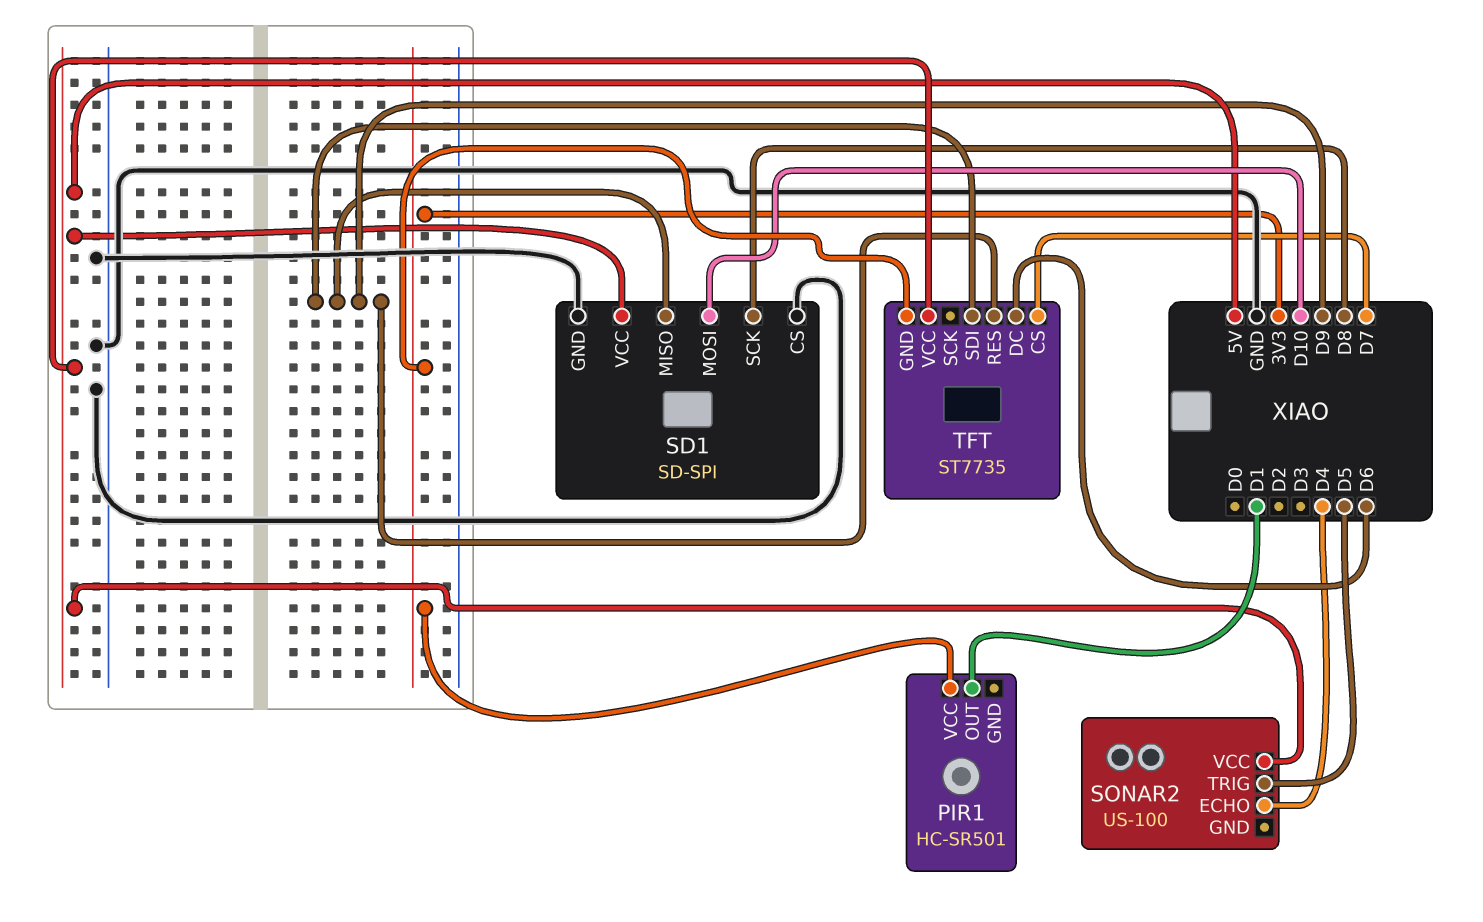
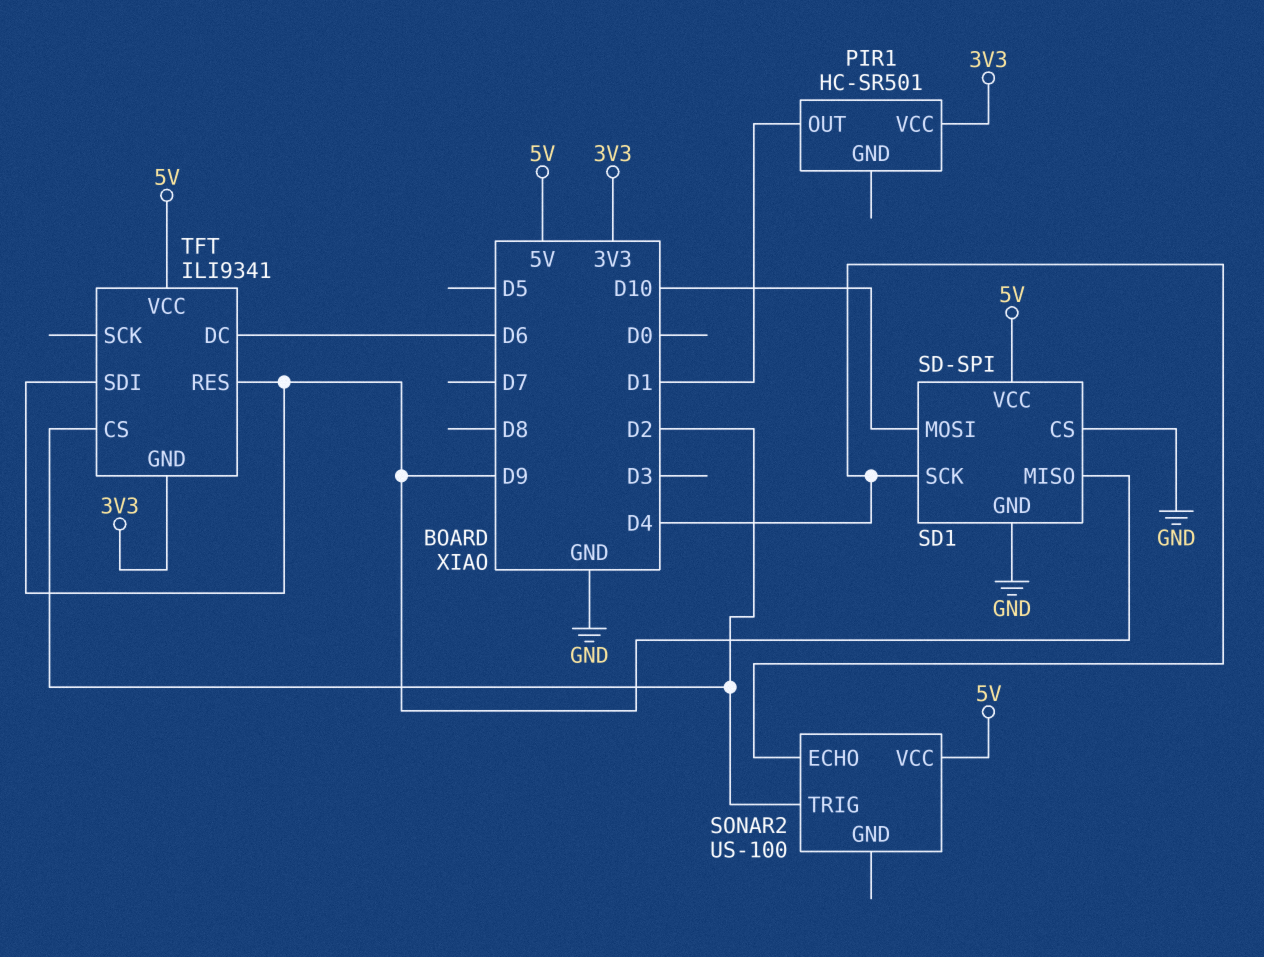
SD1 pin SCK: D8 -> D4
SONAR2 pin TRIG: D5 -> D2
TFT: ST7735 -> ILI9341
TFT pin CS: D7 -> D2

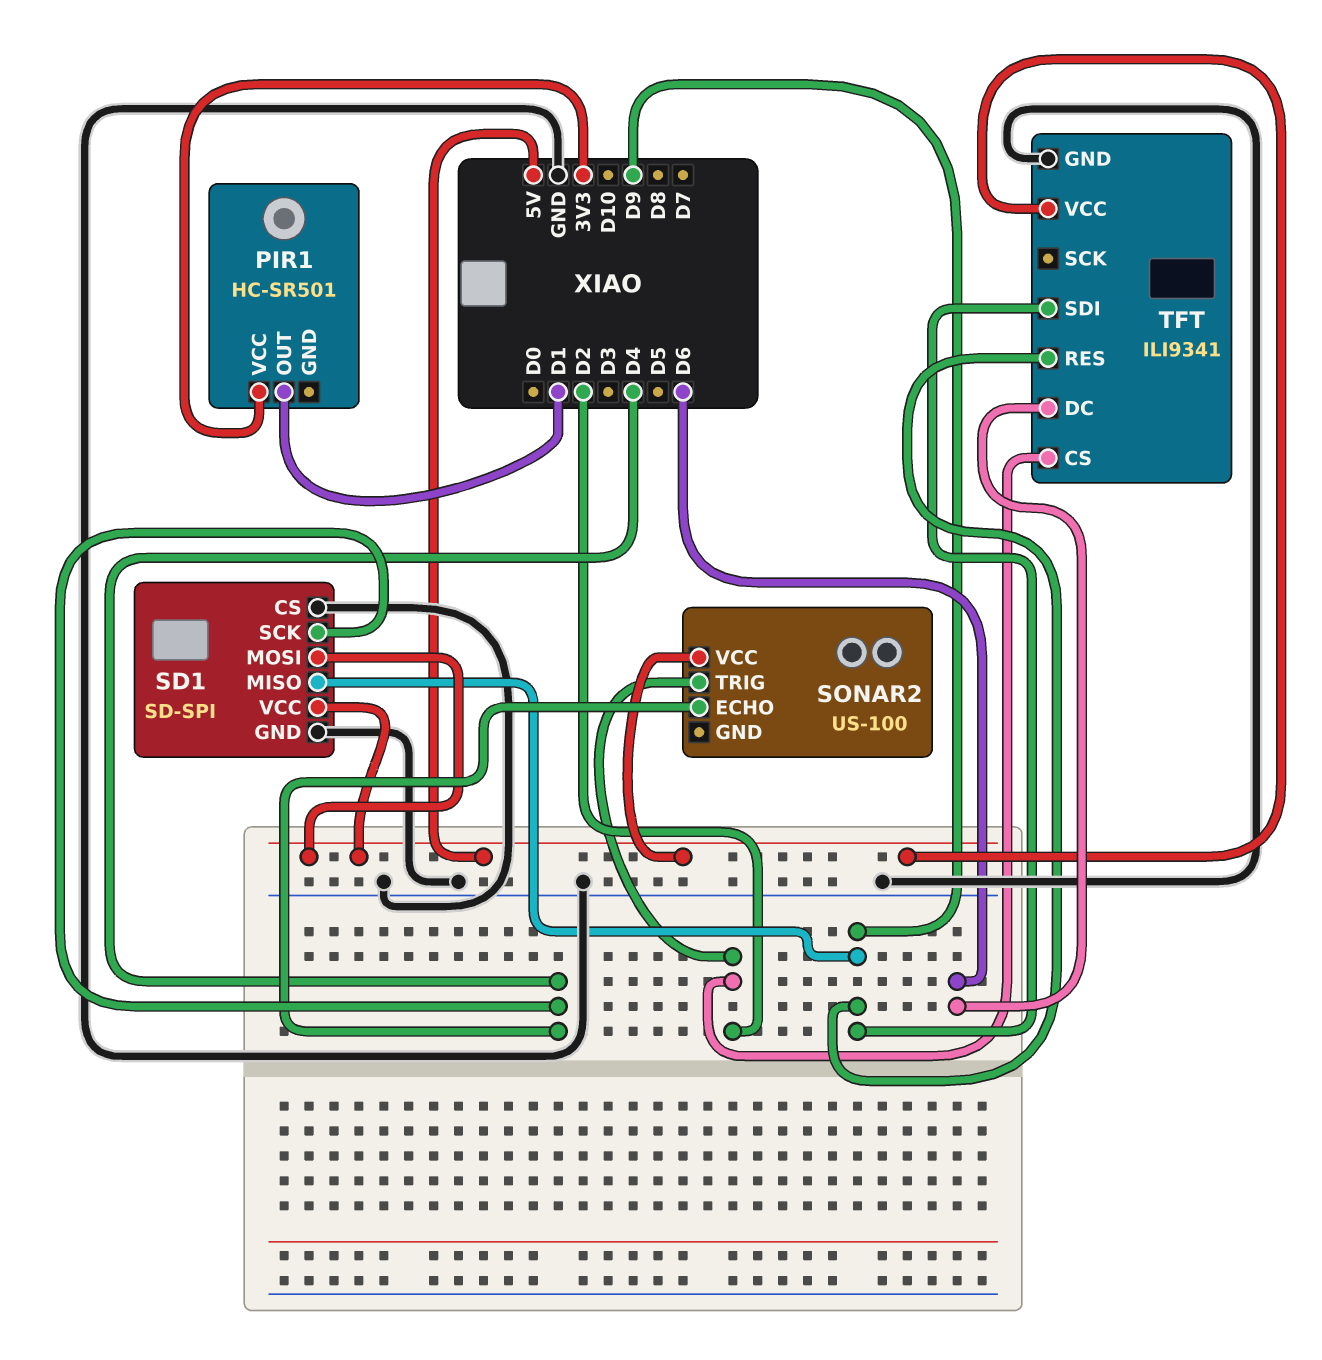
SD1 pin MOSI: D10 -> 5V
TFT pin GND: 3V3 -> GND

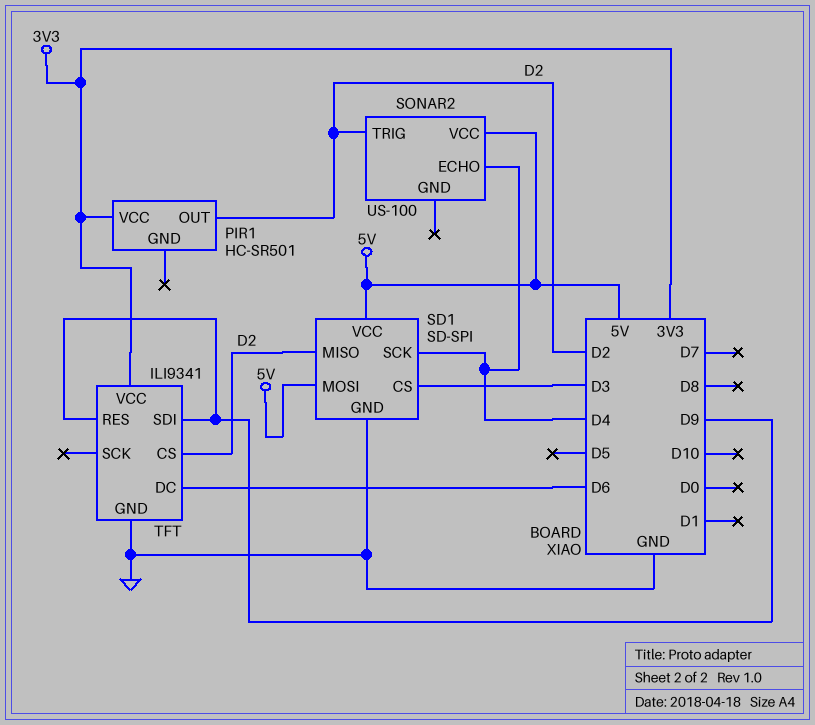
PIR1 pin OUT: D1 -> D2
SD1 pin CS: GND -> D3
SD1 pin MISO: D9 -> D2
TFT pin VCC: 5V -> 3V3

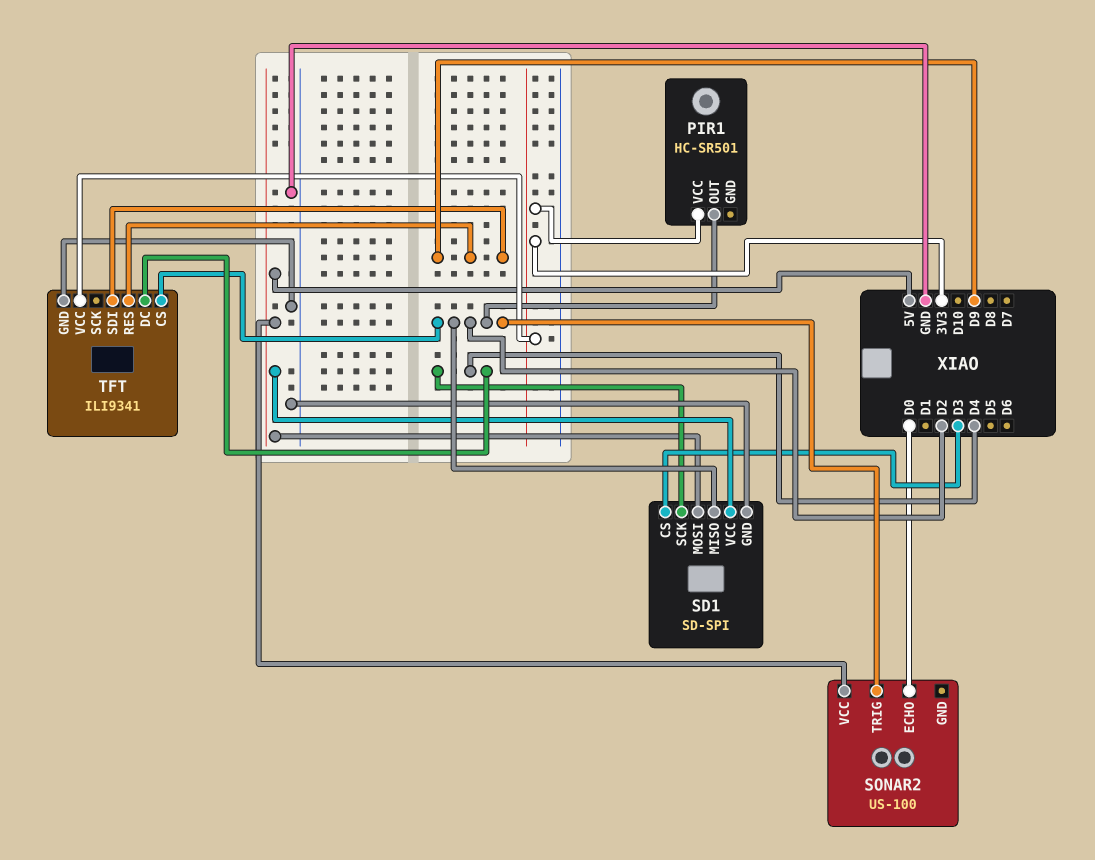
SONAR2 pin ECHO: D4 -> D0
TFT pin DC: D6 -> D4

